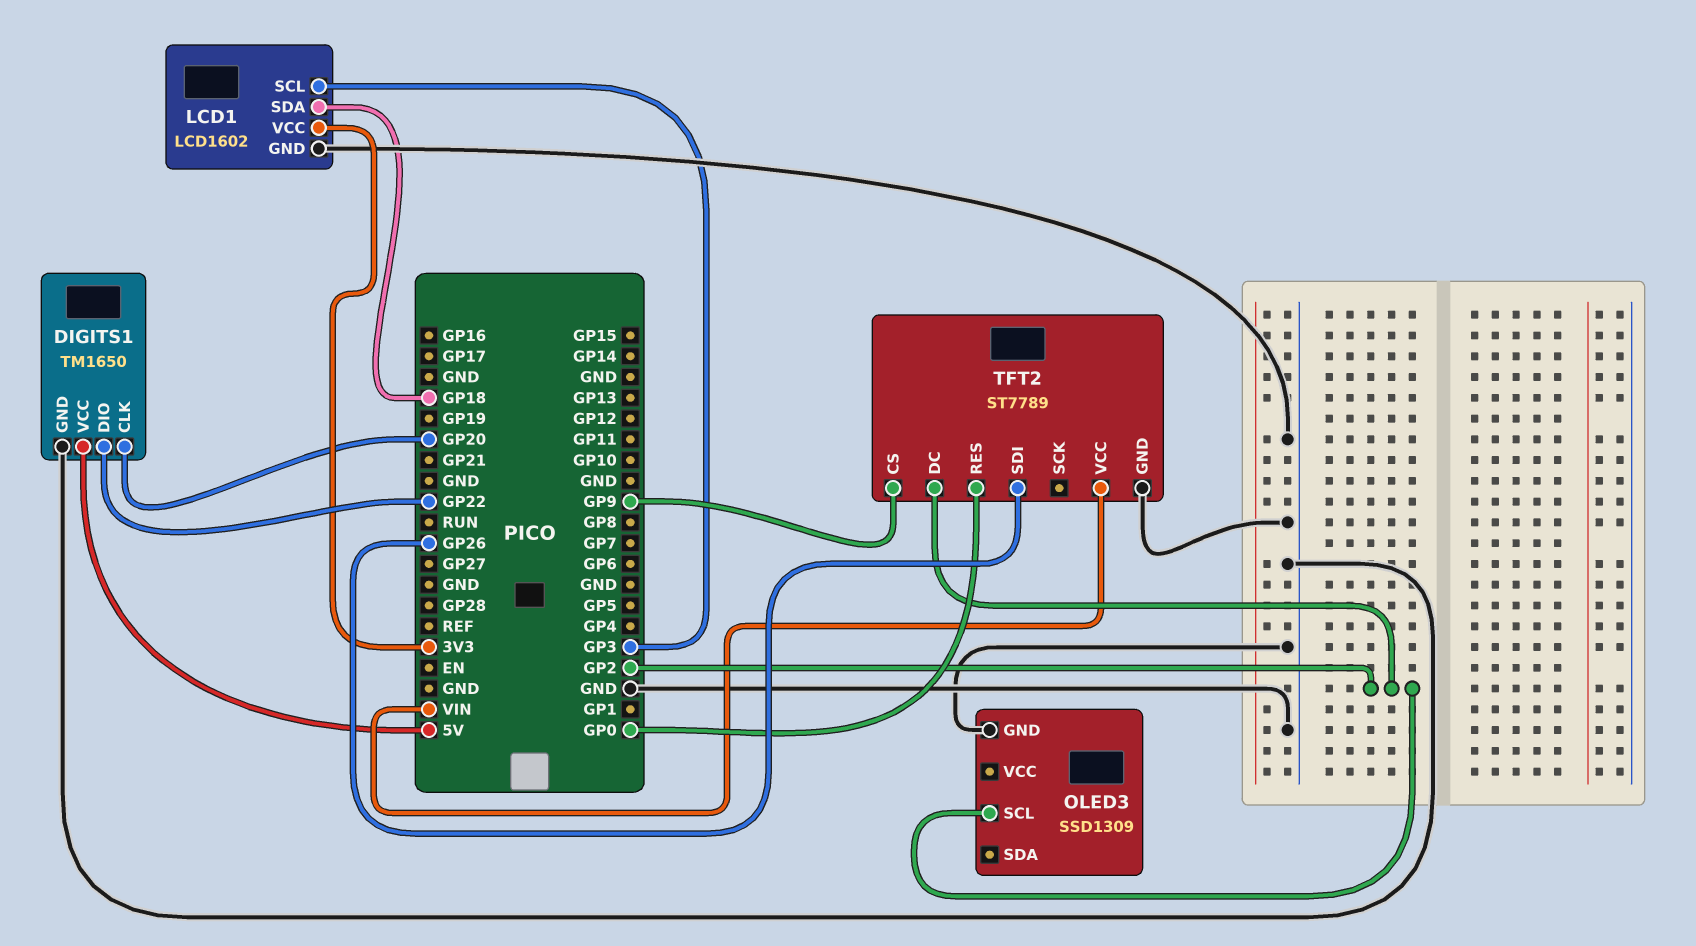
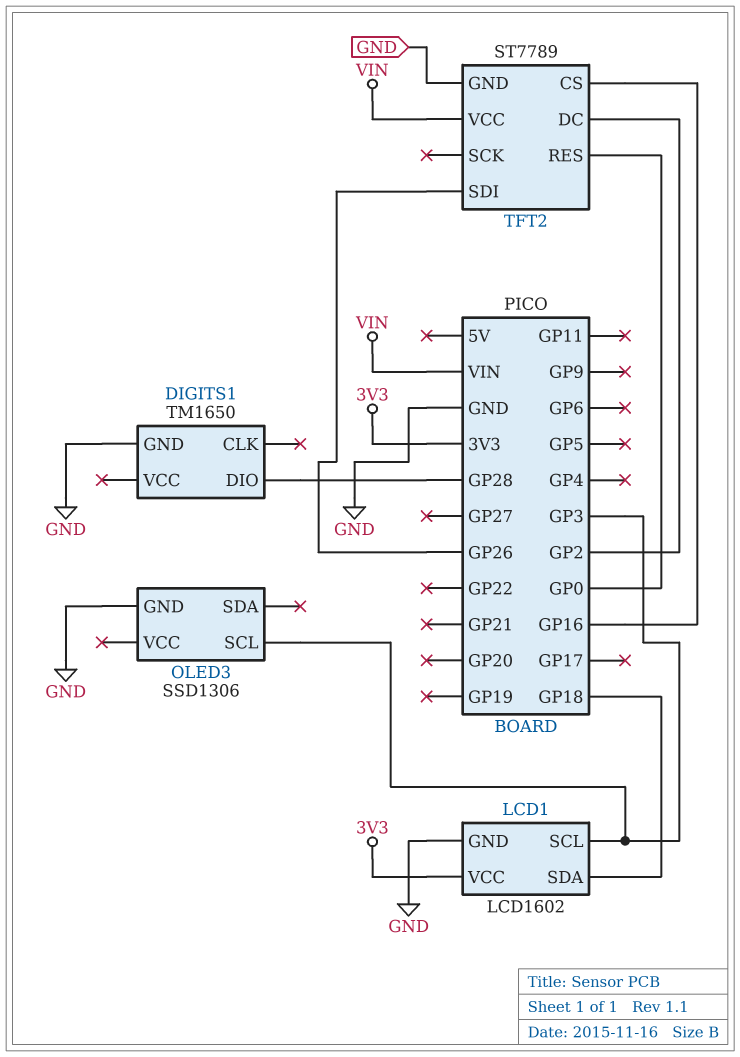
DIGITS1 pin CLK: GP20 -> none
DIGITS1 pin DIO: GP22 -> GP28
DIGITS1 pin VCC: 5V -> none
OLED3: SSD1309 -> SSD1306
OLED3 pin SCL: GP2 -> GP3
TFT2 pin CS: GP9 -> GP16

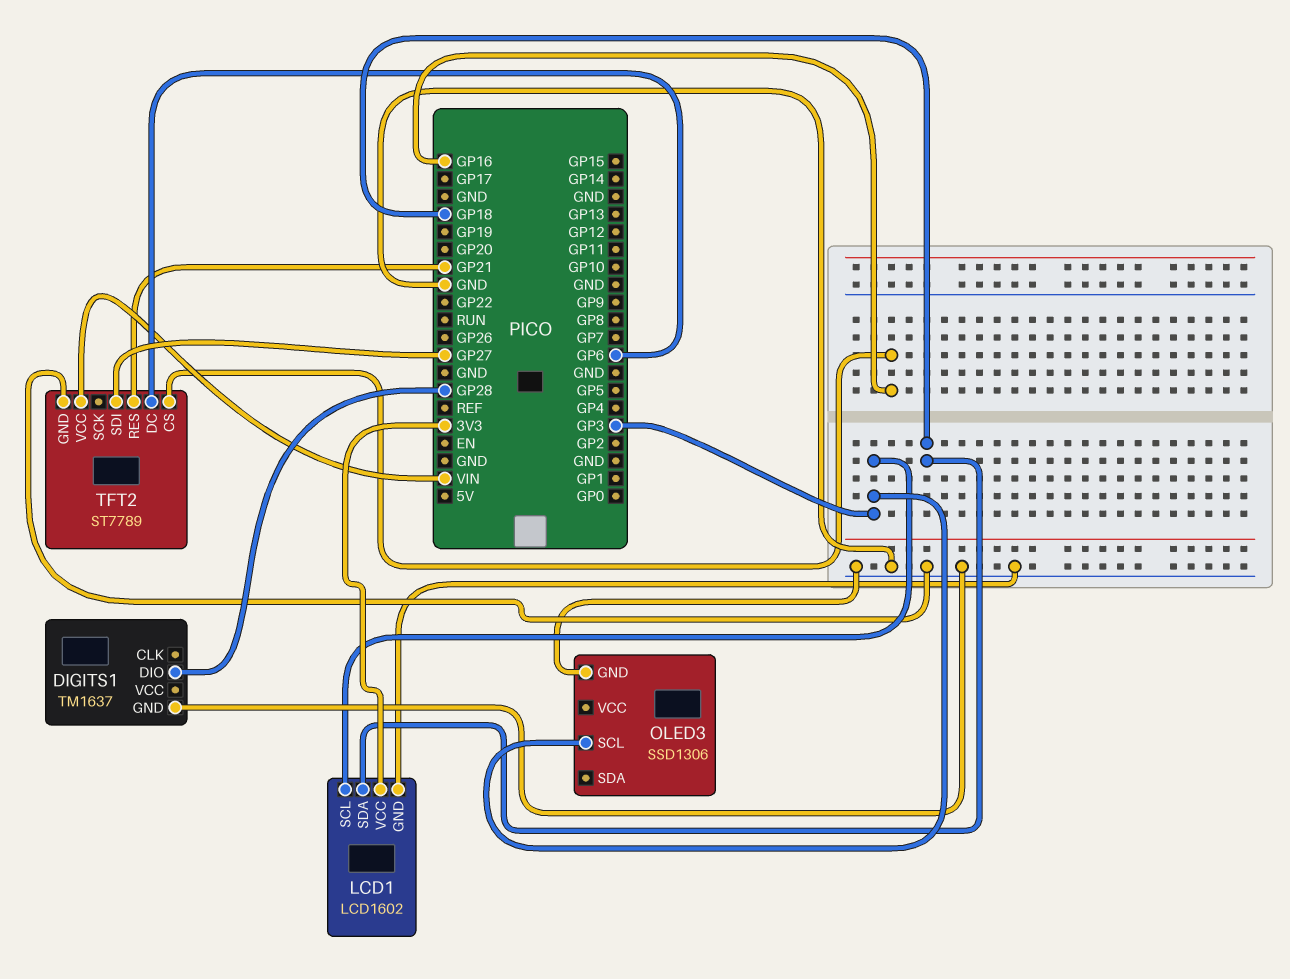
DIGITS1: TM1650 -> TM1637
TFT2 pin DC: GP2 -> GP6
TFT2 pin RES: GP0 -> GP21
TFT2 pin SDI: GP26 -> GP27

